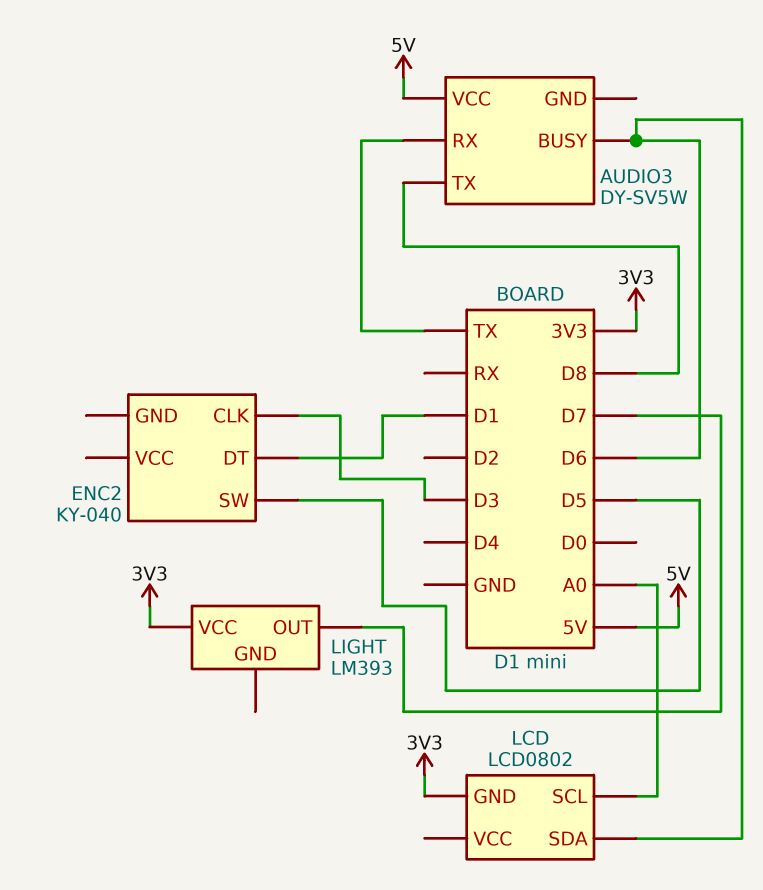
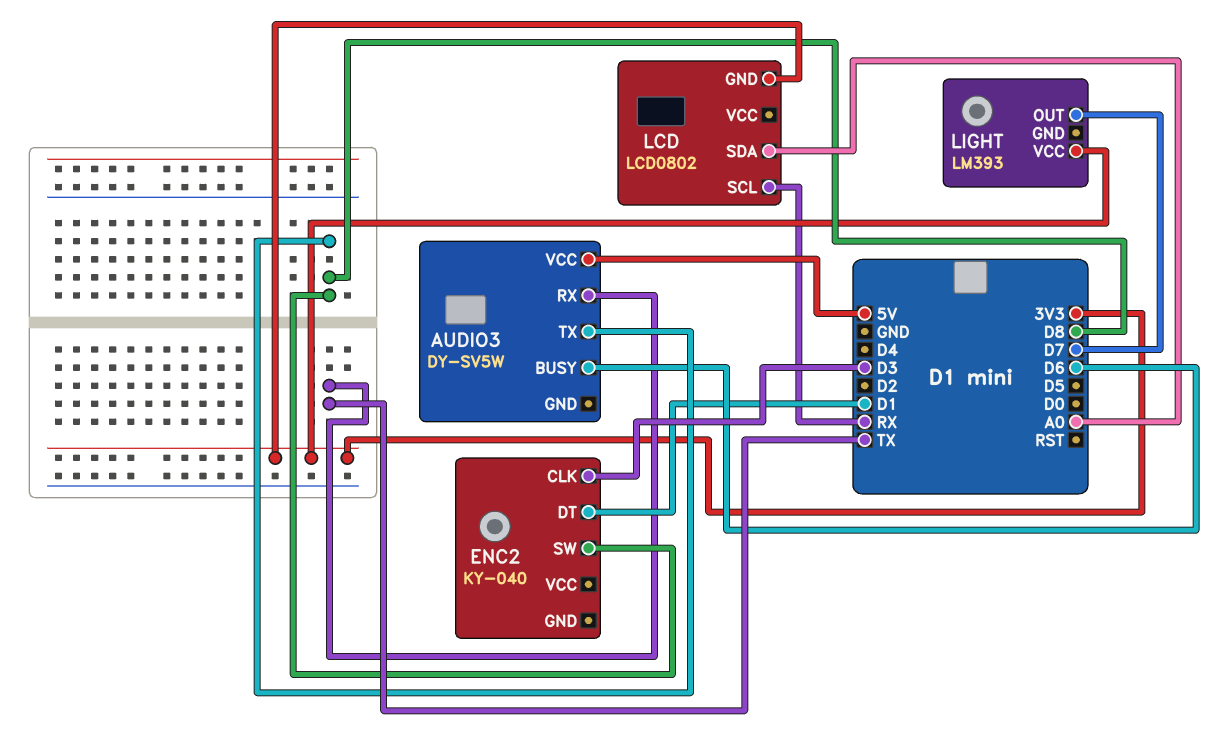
ENC2 pin SW: D5 -> D8
LCD pin SCL: A0 -> RX
LCD pin SDA: D6 -> A0

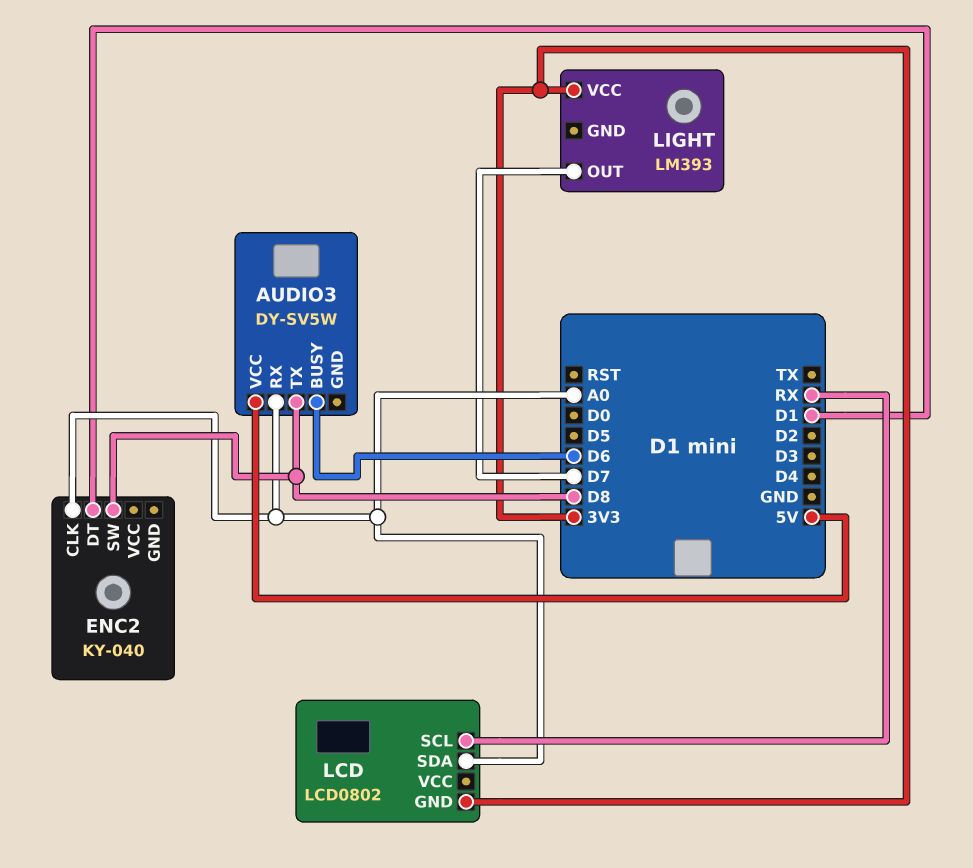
AUDIO3 pin RX: TX -> A0
ENC2 pin CLK: D3 -> A0

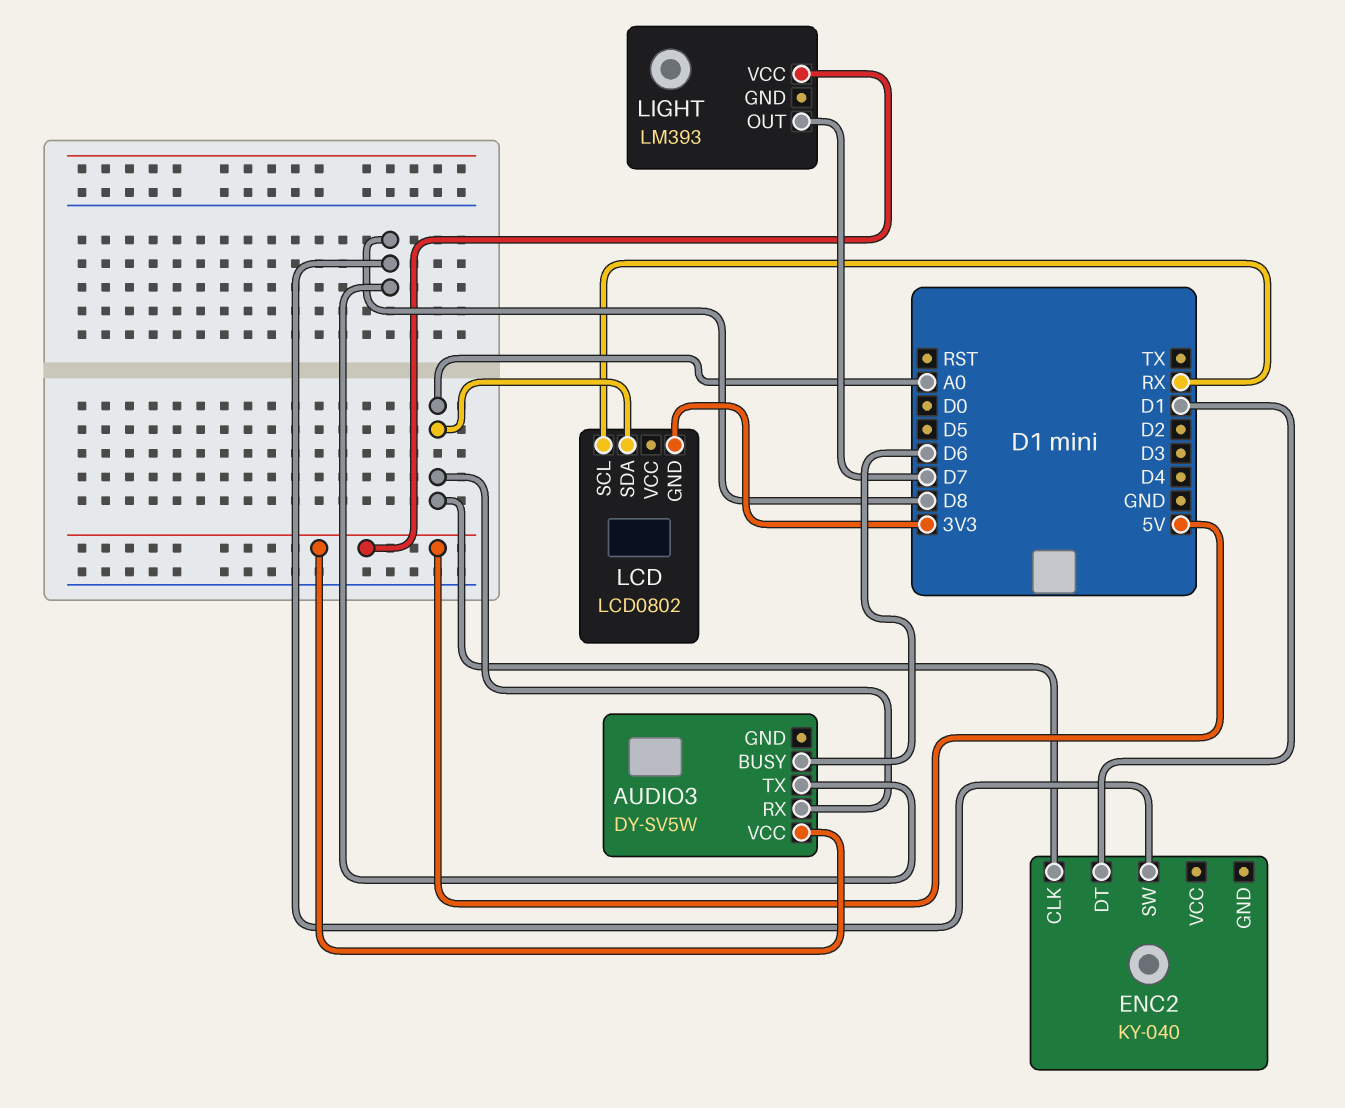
LIGHT pin VCC: 3V3 -> 5V

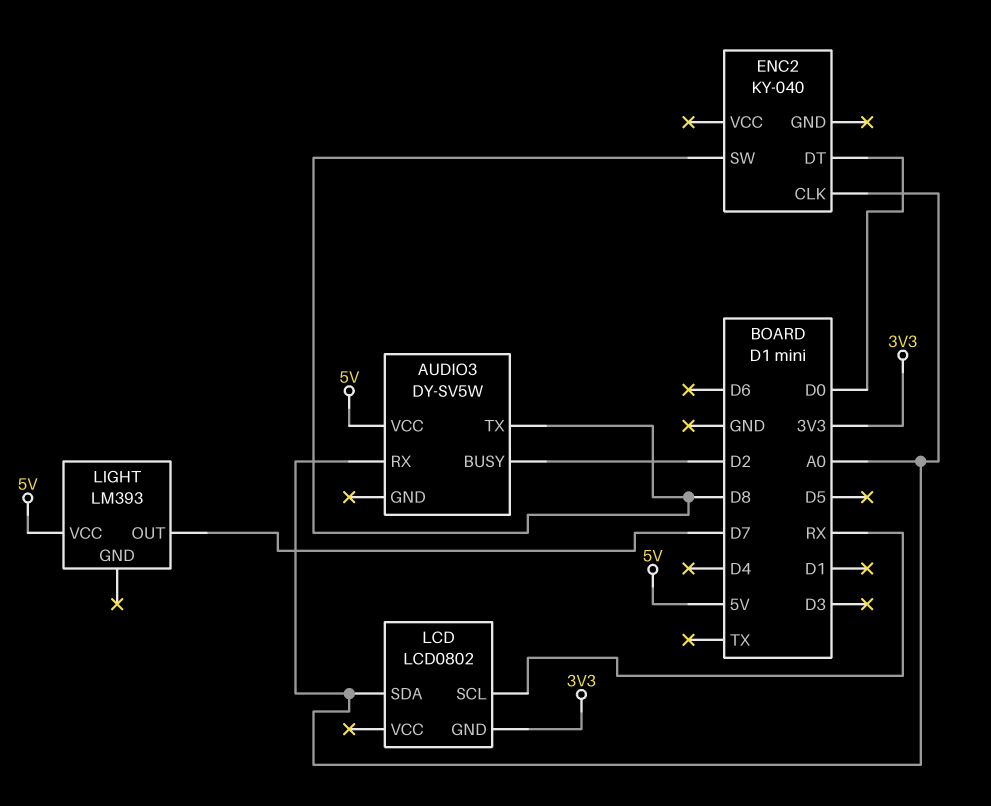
AUDIO3 pin BUSY: D6 -> D2
ENC2 pin DT: D1 -> D0

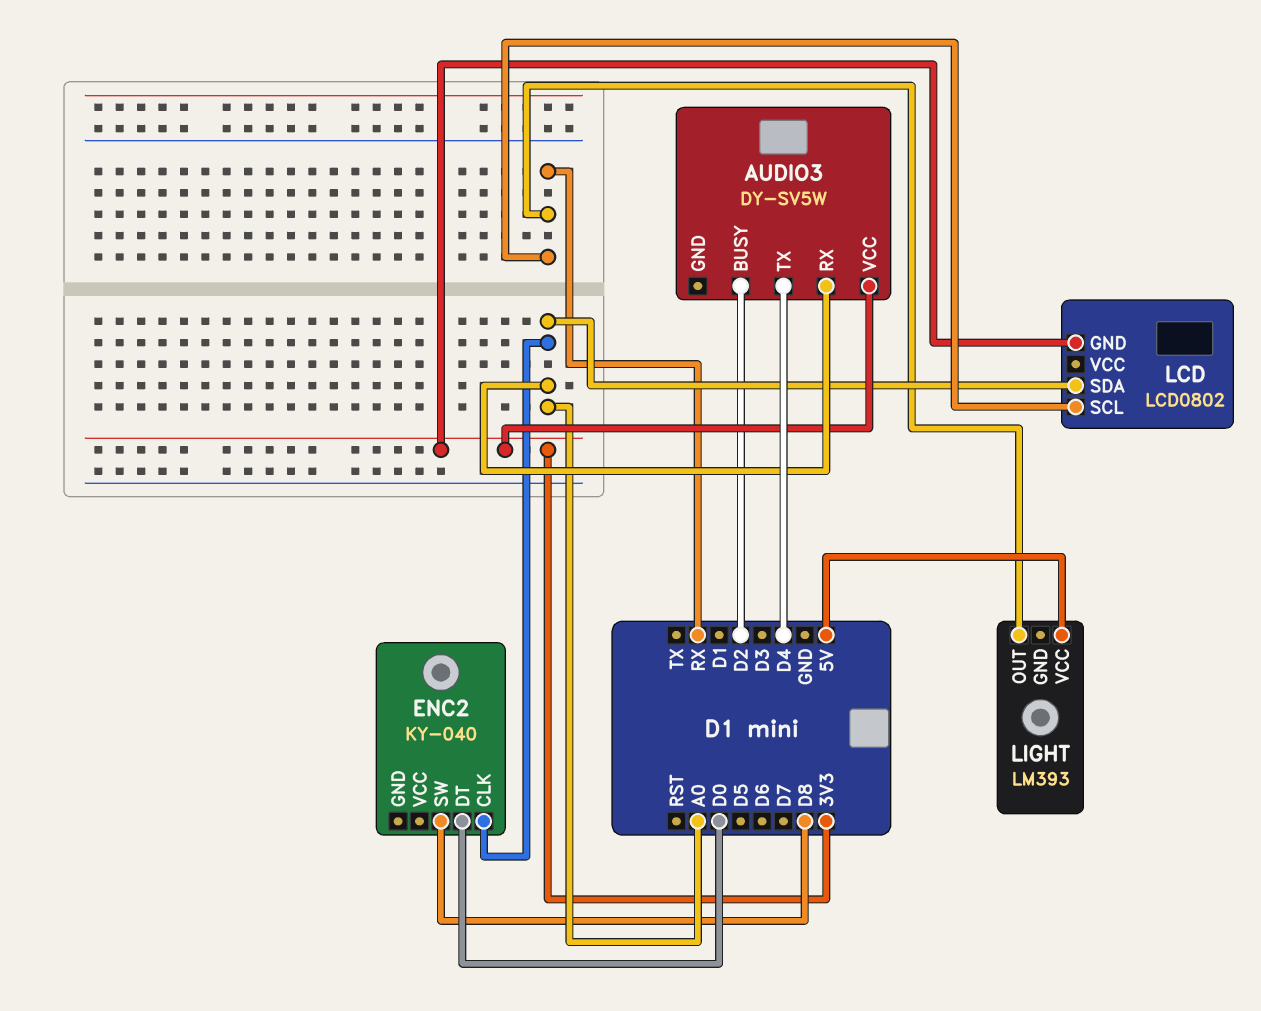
AUDIO3 pin TX: D8 -> D4
AUDIO3 pin VCC: 5V -> 3V3
LIGHT pin OUT: D7 -> RX

